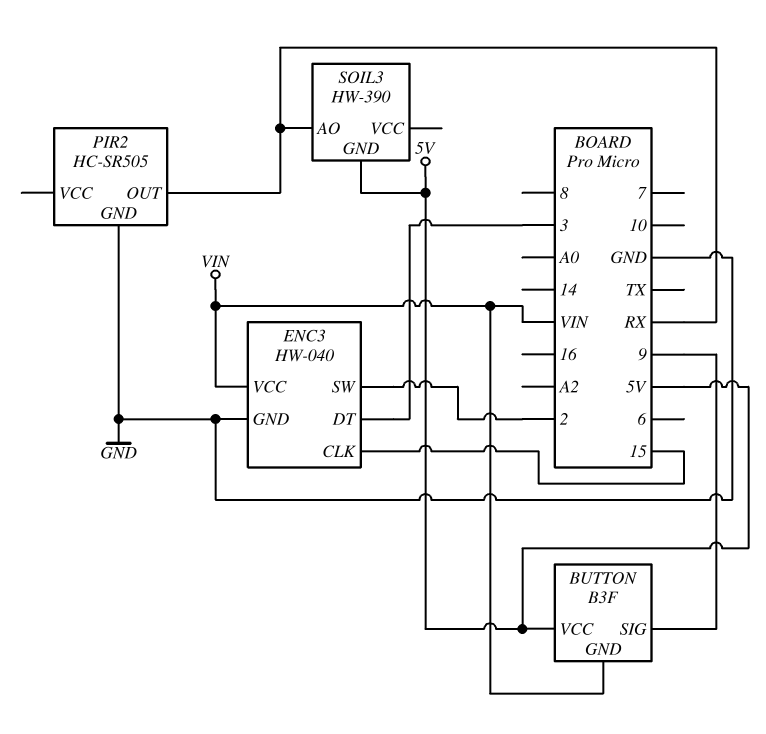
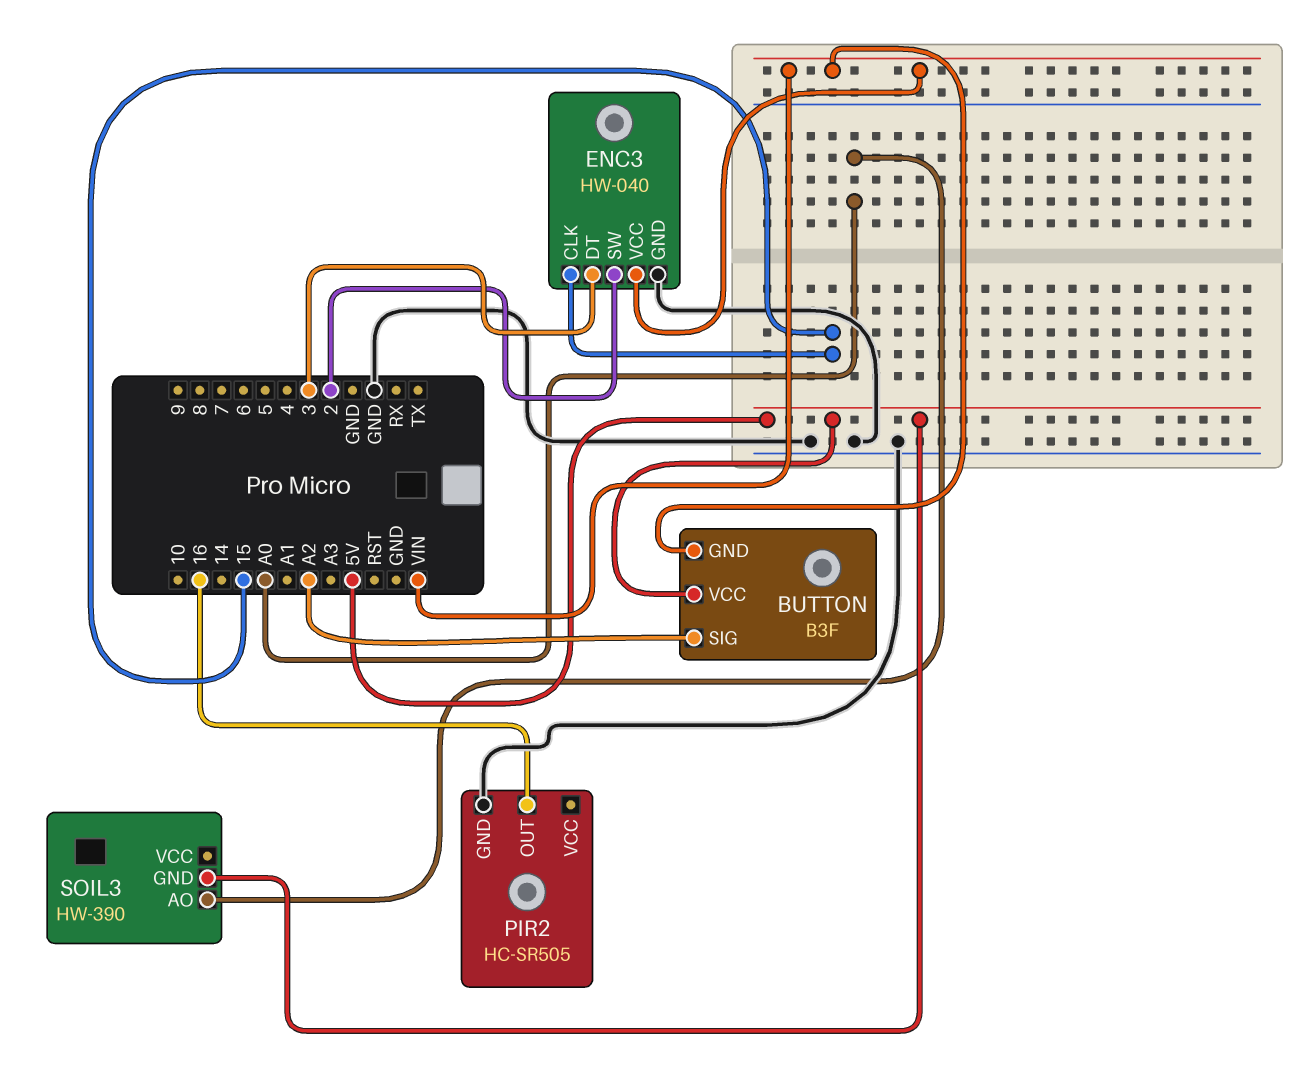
BUTTON pin SIG: 9 -> A2
PIR2 pin OUT: RX -> 16
SOIL3 pin AO: RX -> A0

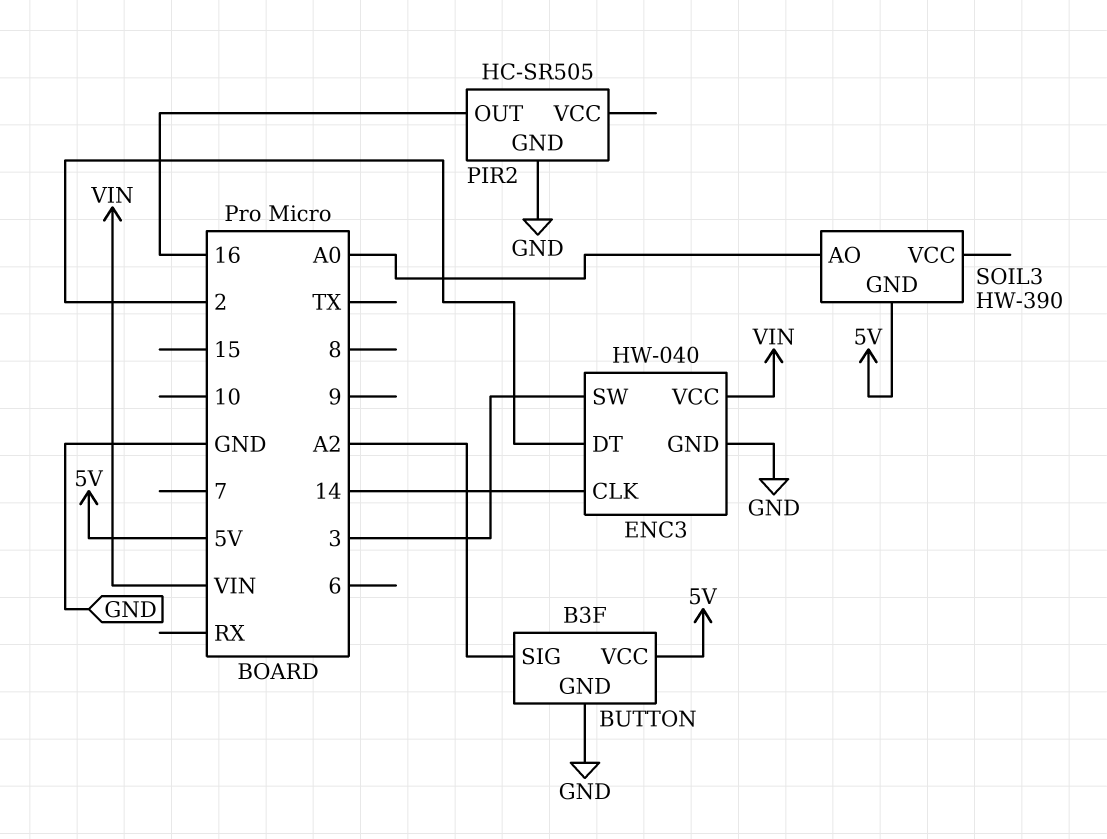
BUTTON pin GND: VIN -> GND
ENC3 pin CLK: 15 -> 14
ENC3 pin DT: 3 -> 2
ENC3 pin SW: 2 -> 3

